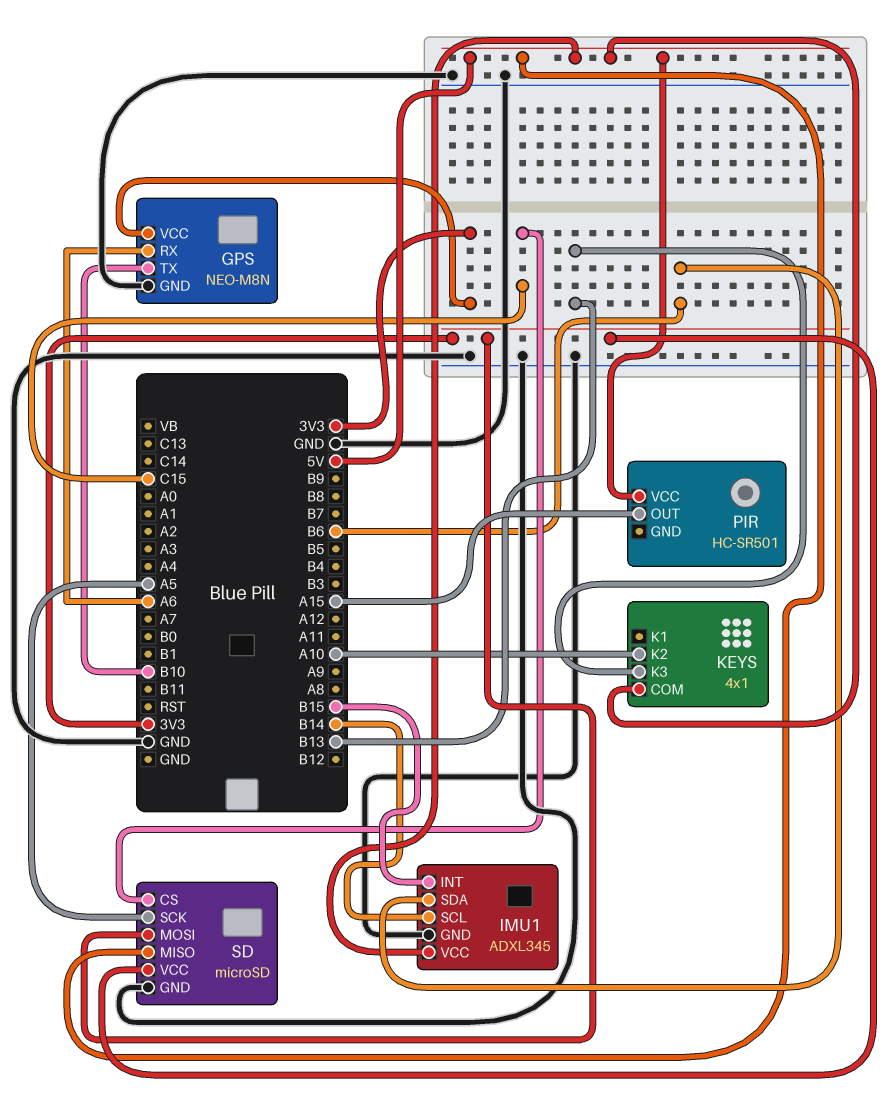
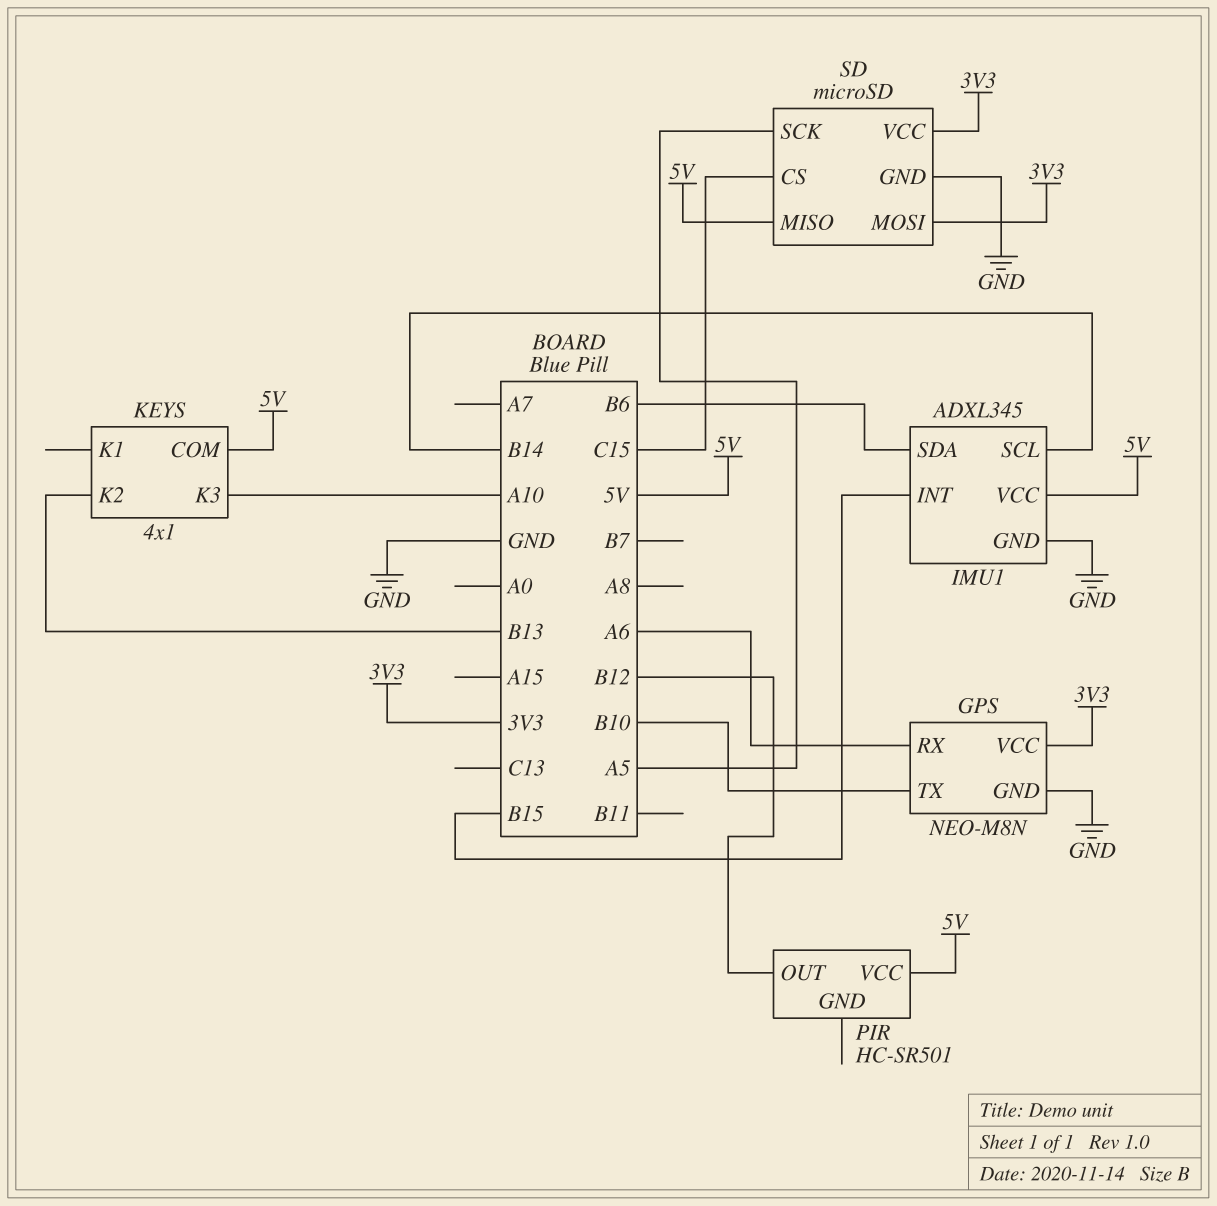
KEYS pin K2: A10 -> B13
KEYS pin K3: B13 -> A10
PIR pin OUT: A15 -> B12

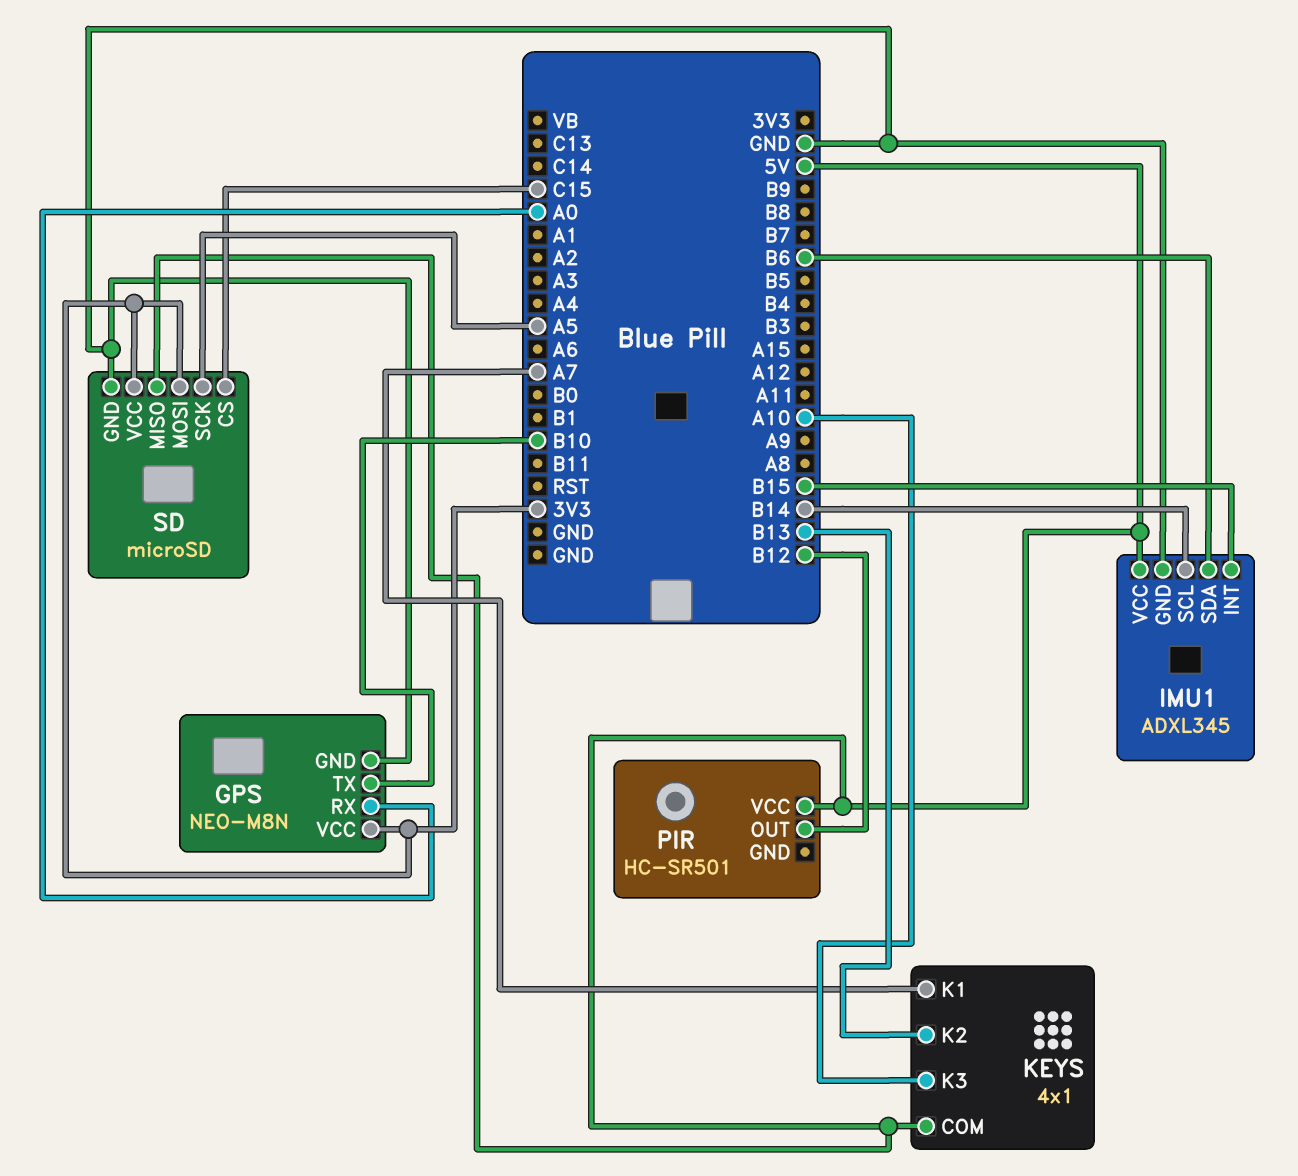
GPS pin RX: A6 -> A0
KEYS pin K1: none -> A7

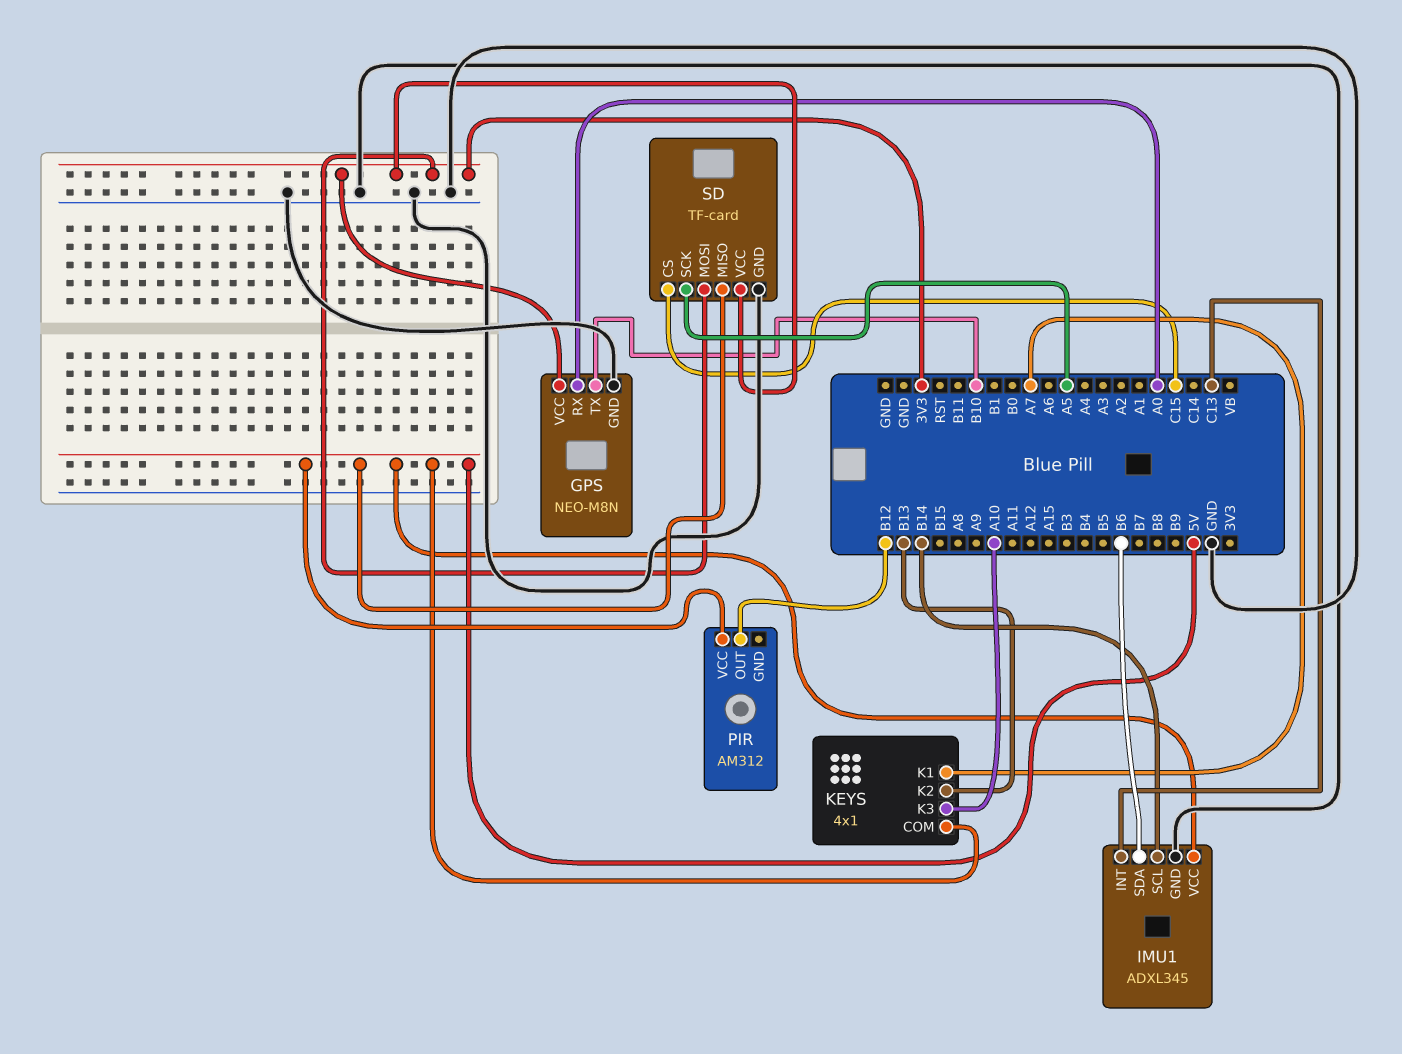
IMU1 pin INT: B15 -> C13
PIR: HC-SR501 -> AM312
SD: microSD -> TF-card

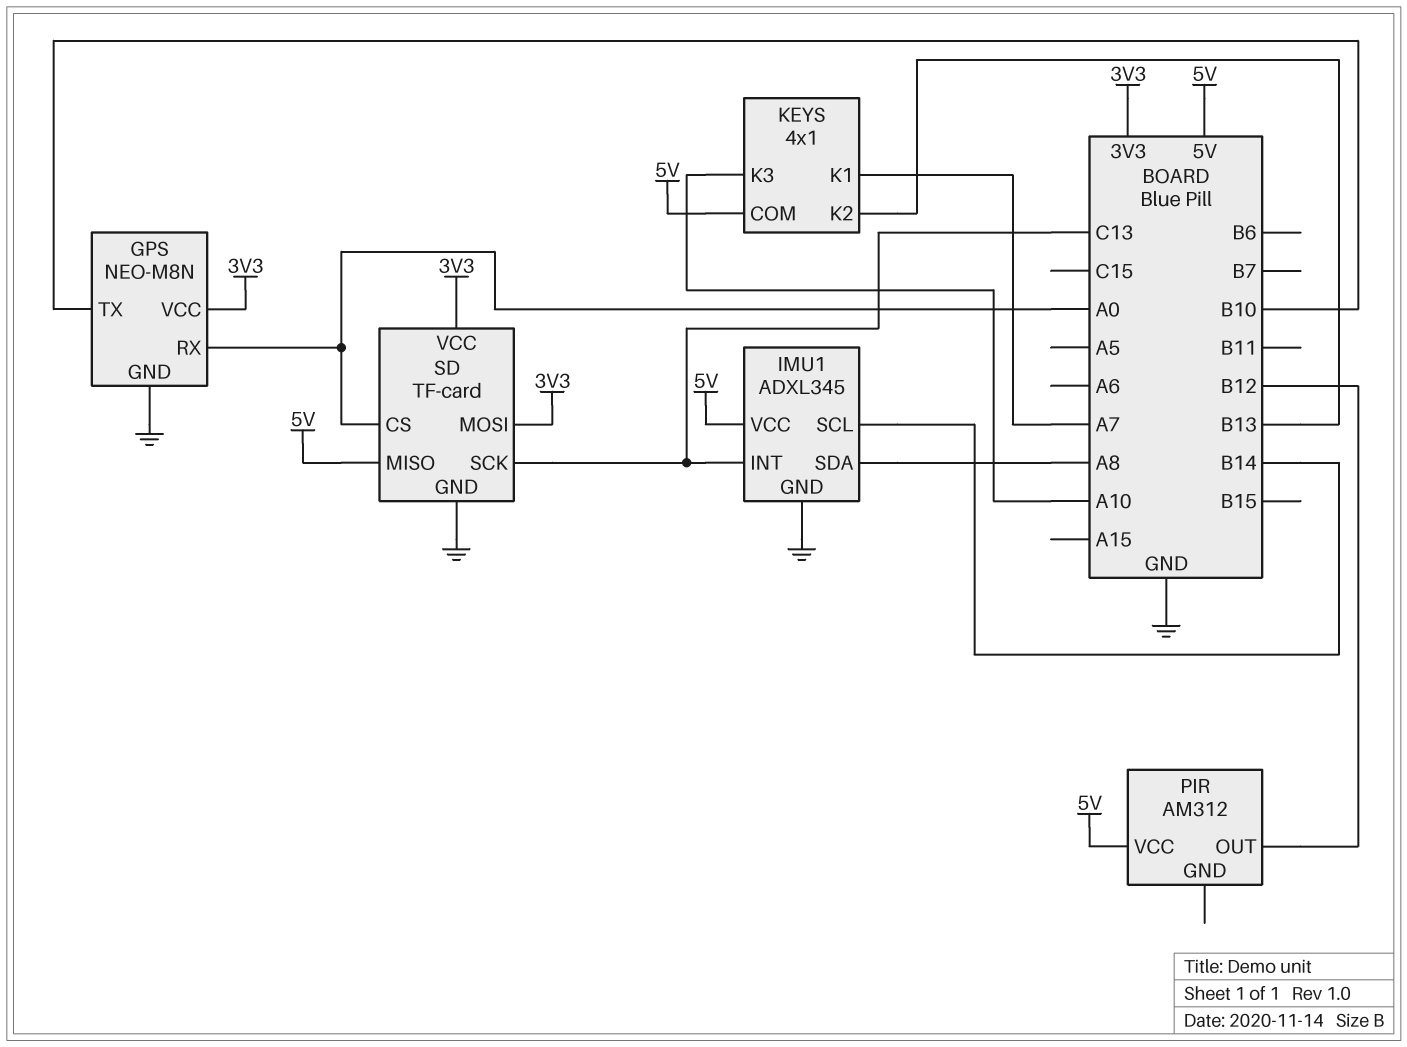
IMU1 pin SDA: B6 -> A8
SD pin CS: C15 -> A0
SD pin SCK: A5 -> C13

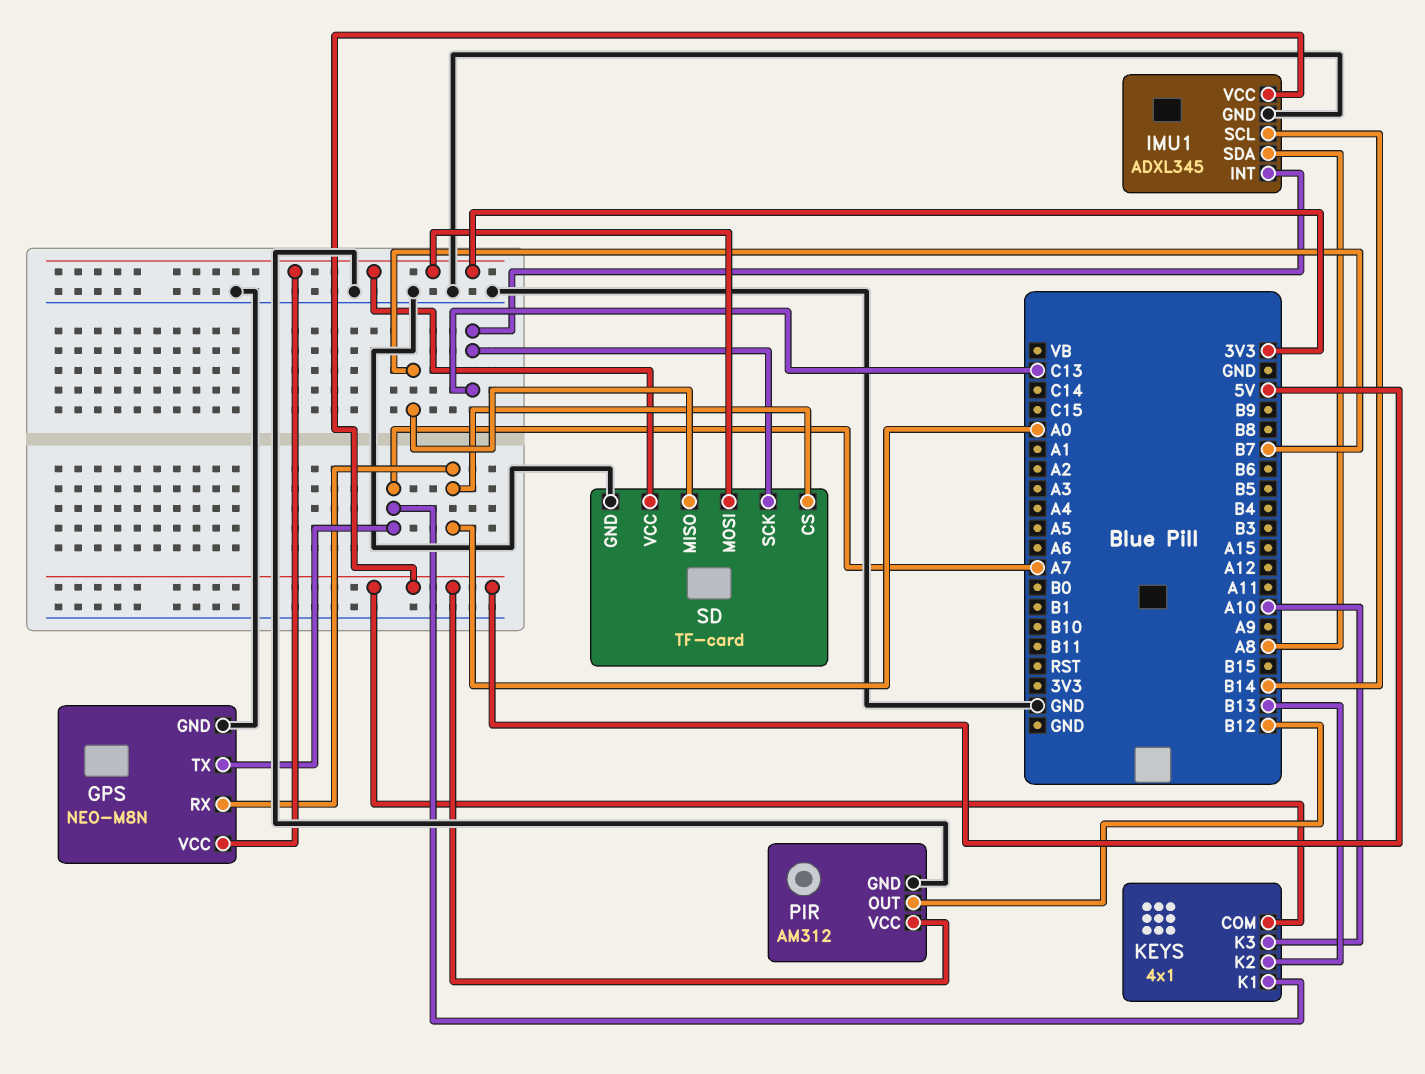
GPS pin TX: B10 -> A7
PIR pin GND: none -> GND
SD pin MISO: 5V -> B7

